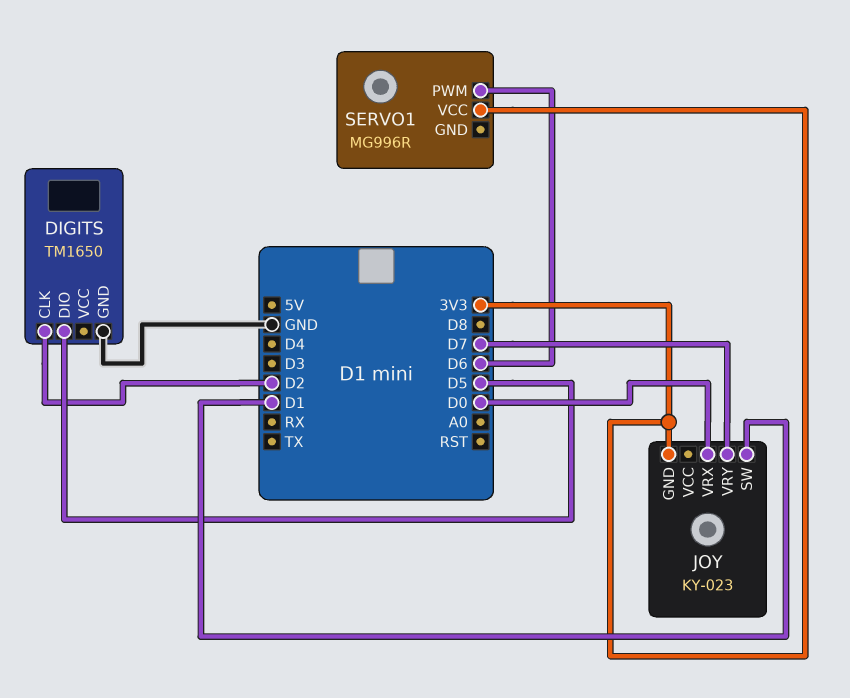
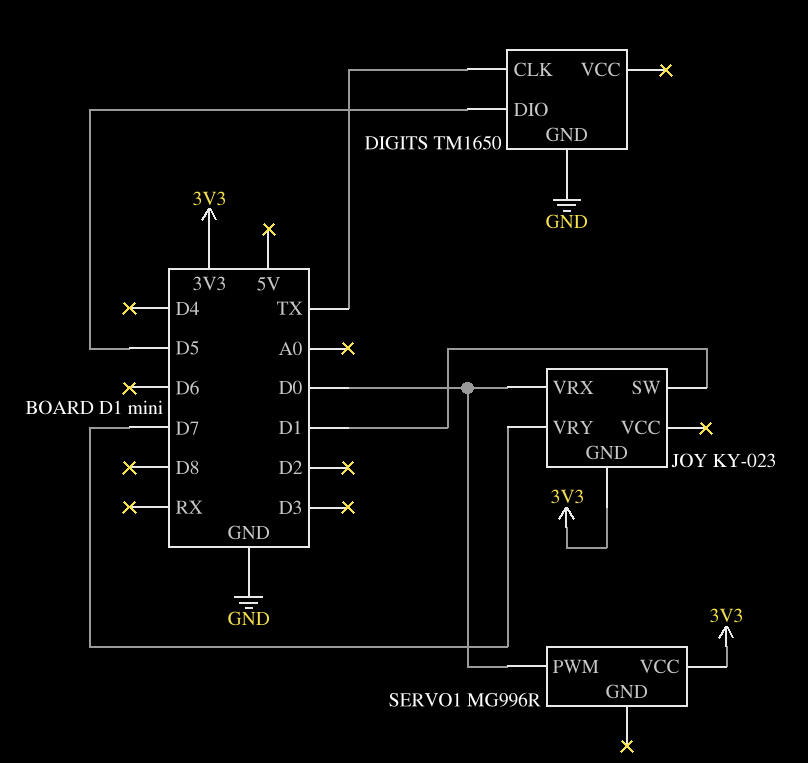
DIGITS pin CLK: D2 -> TX
SERVO1 pin PWM: D6 -> D0

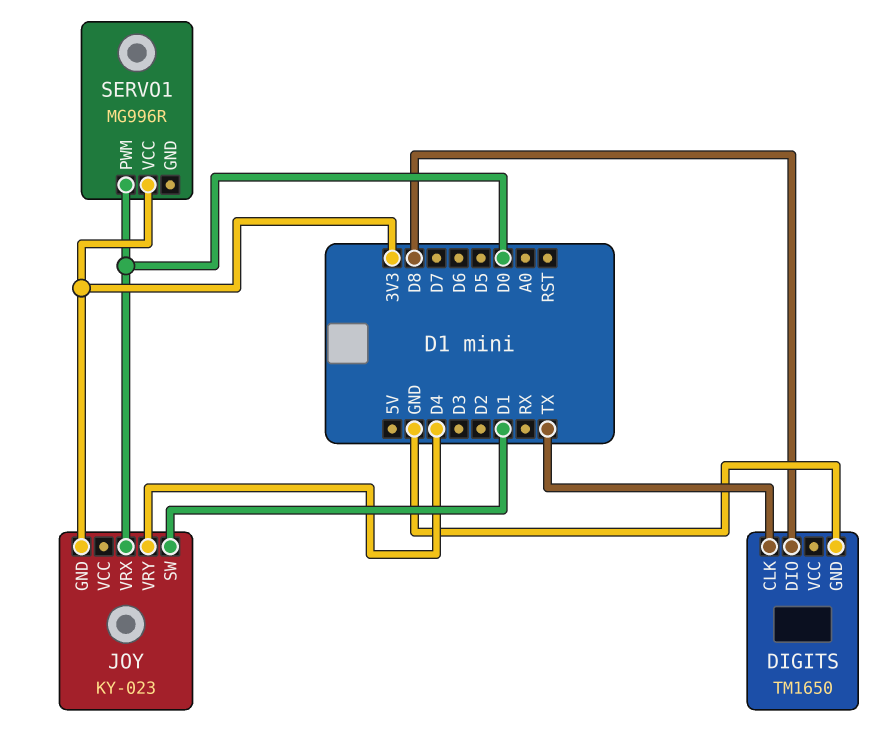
DIGITS pin DIO: D5 -> D8
JOY pin VRY: D7 -> D4

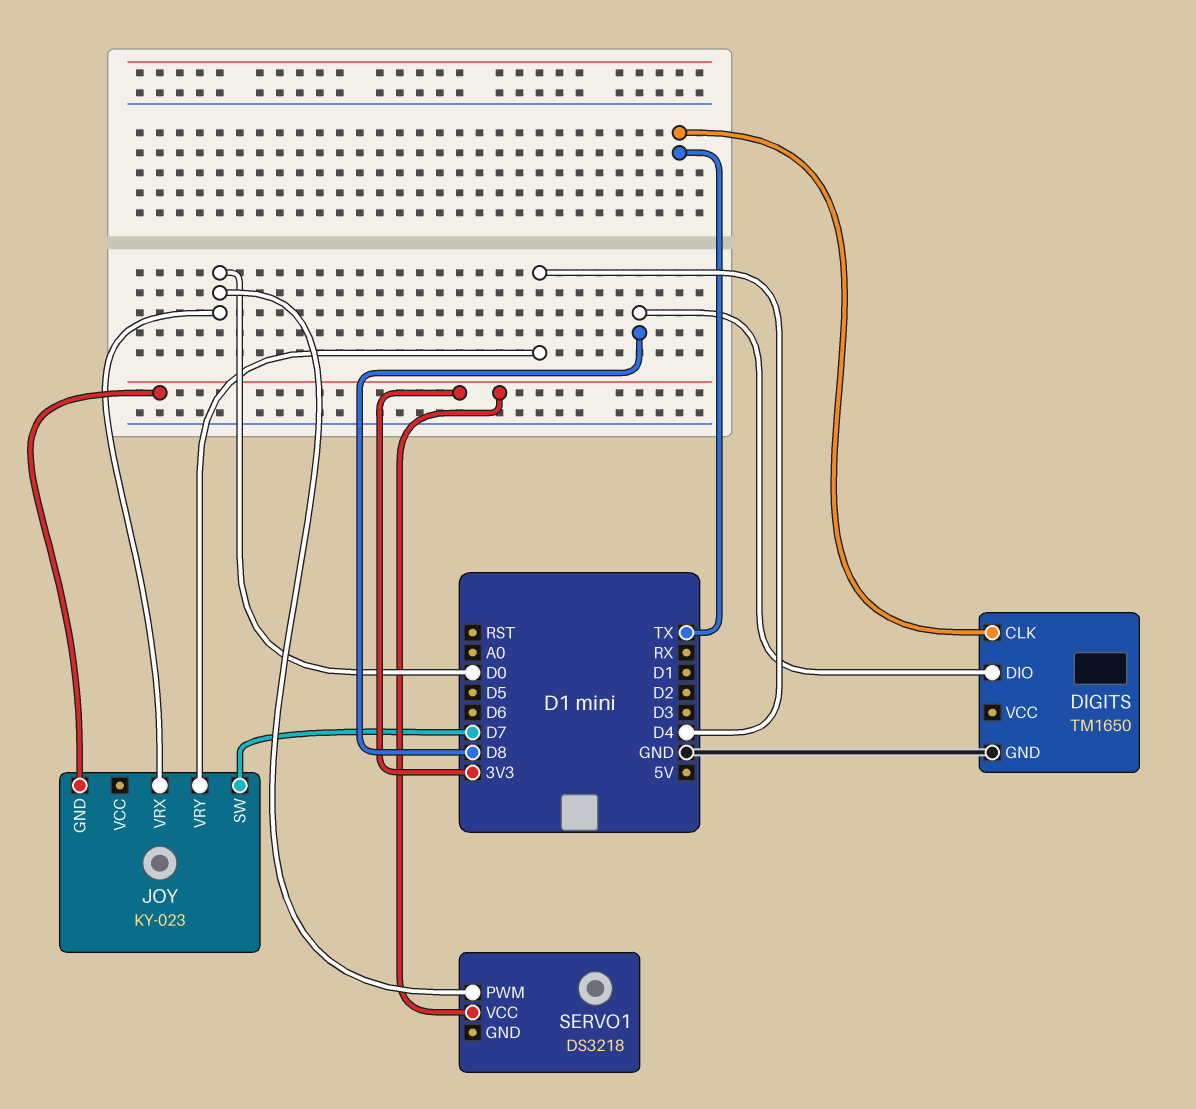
JOY pin SW: D1 -> D7
SERVO1: MG996R -> DS3218

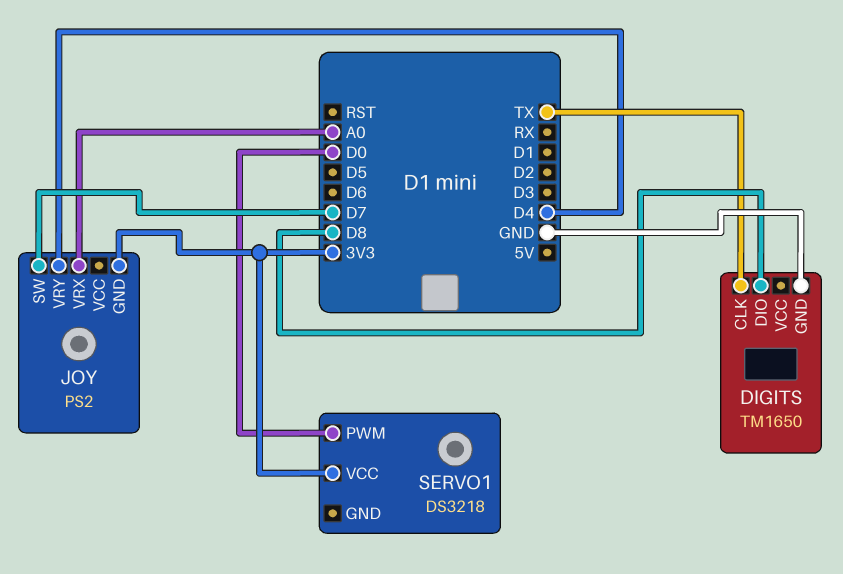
JOY: KY-023 -> PS2
JOY pin VRX: D0 -> A0

